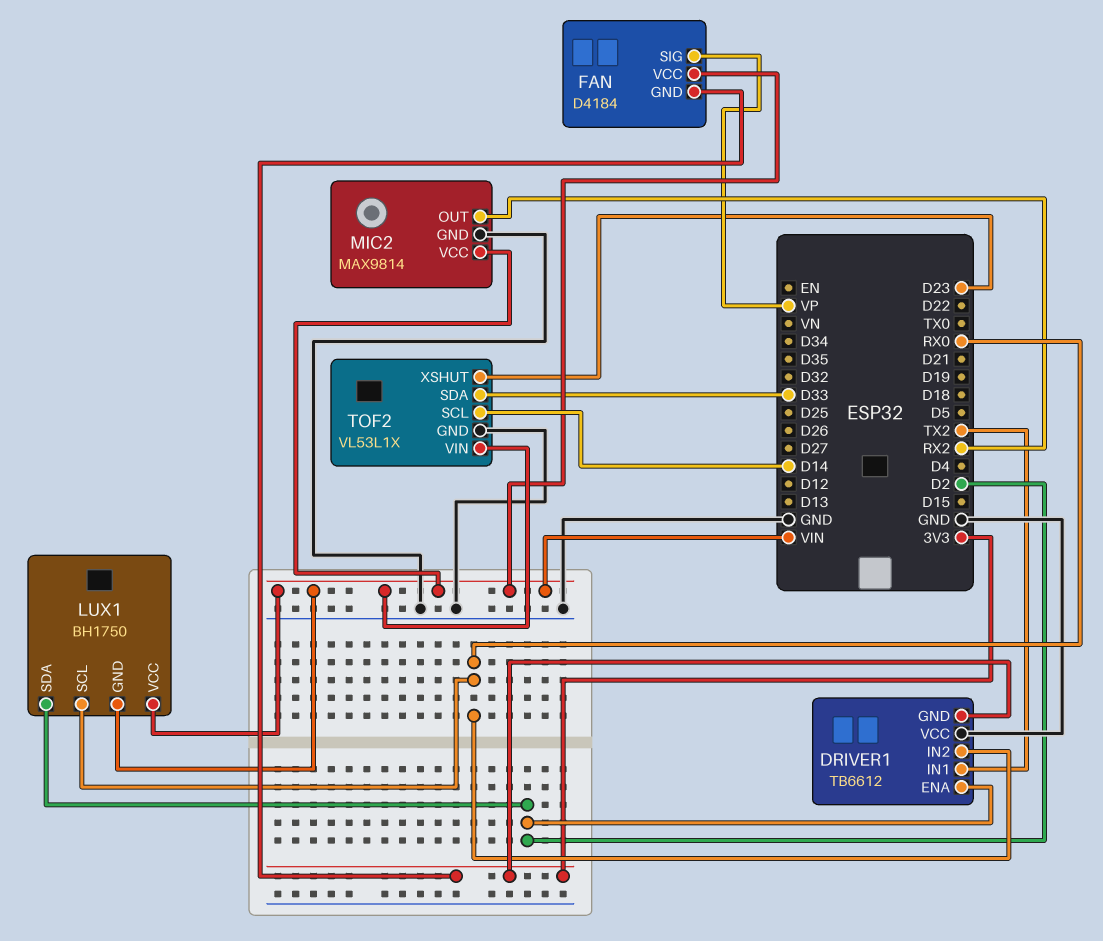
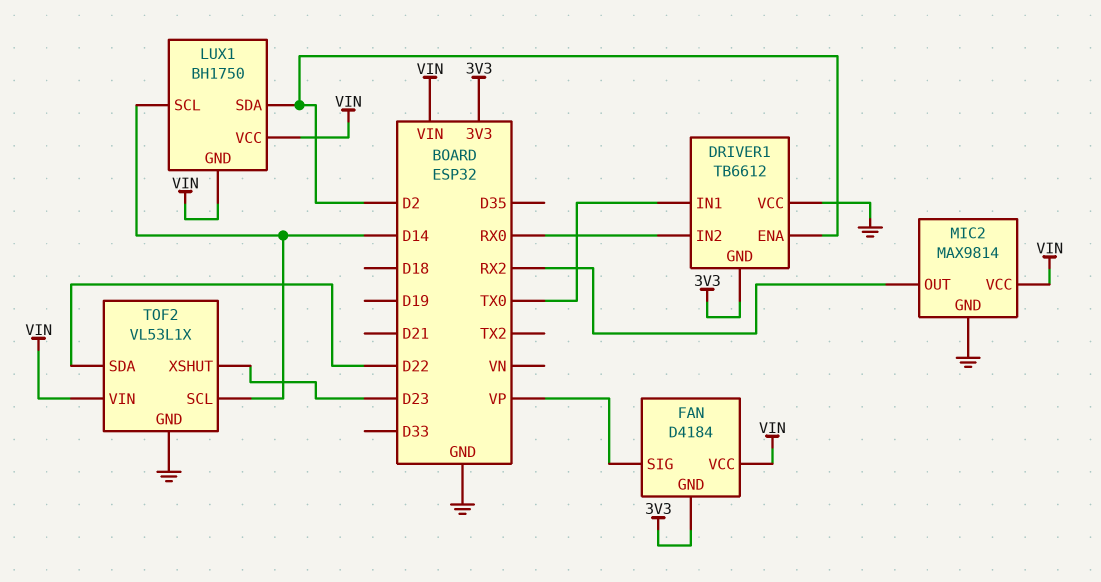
DRIVER1 pin IN1: TX2 -> TX0
LUX1 pin SCL: RX0 -> D14
TOF2 pin SDA: D33 -> D22

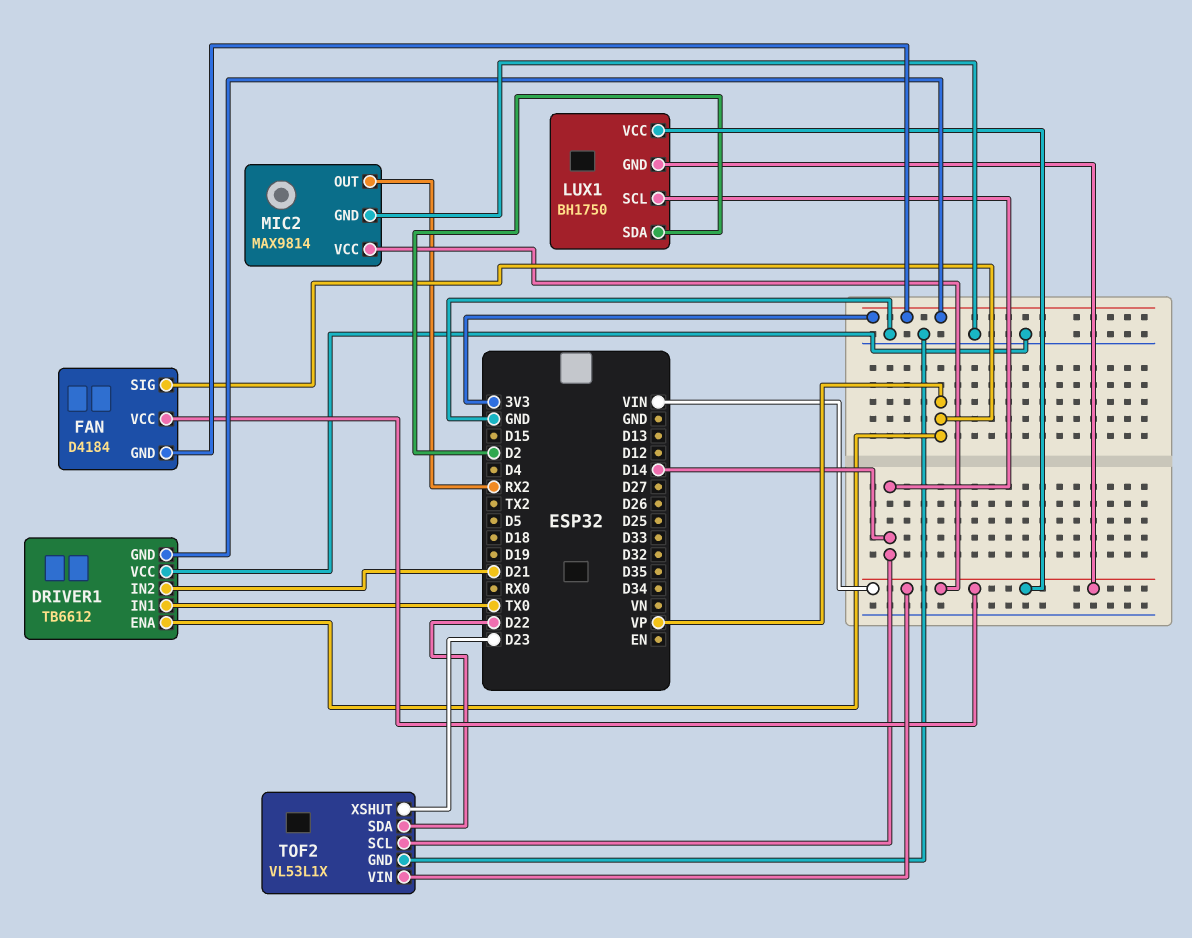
DRIVER1 pin ENA: D2 -> VP
DRIVER1 pin IN2: RX0 -> D21

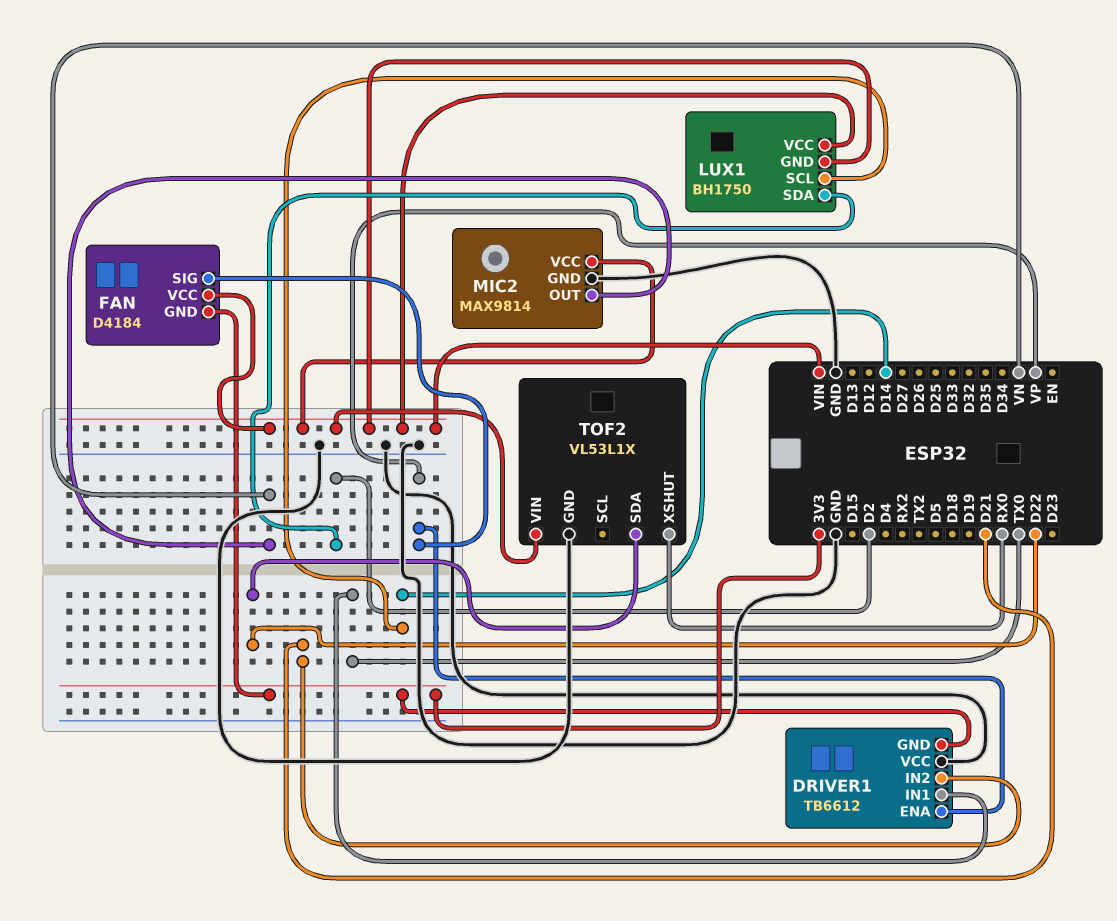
MIC2 pin OUT: RX2 -> VN
TOF2 pin SCL: D14 -> none
TOF2 pin XSHUT: D23 -> RX0

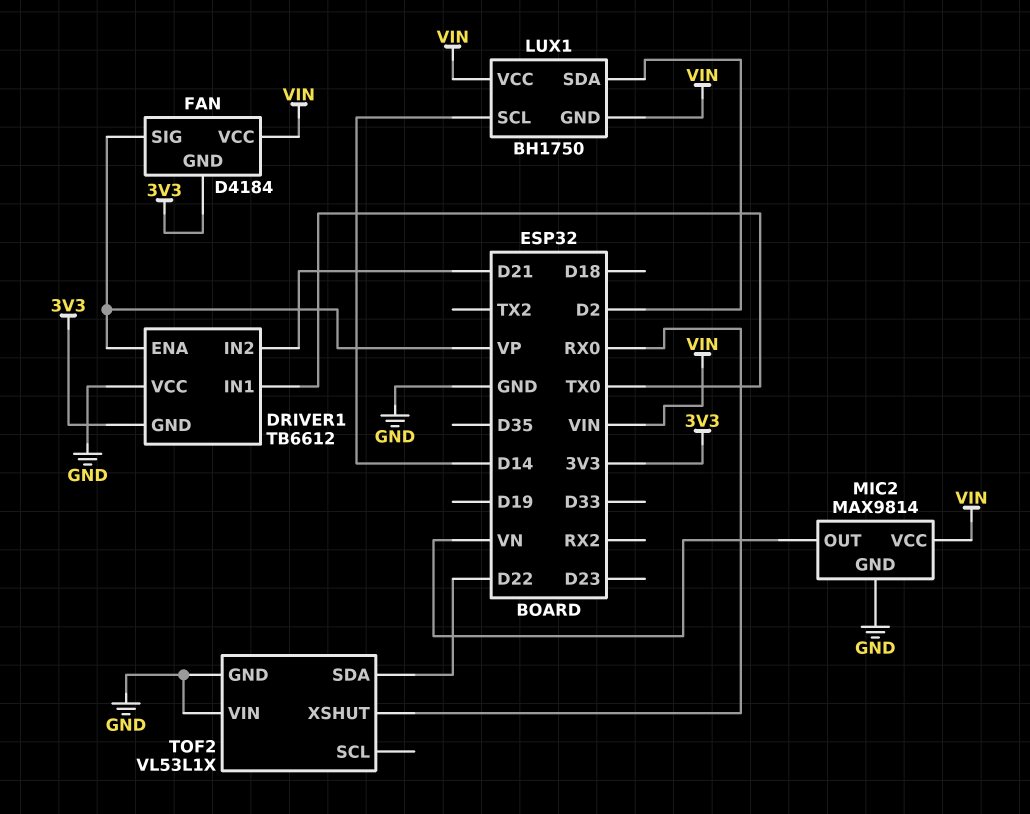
TOF2 pin VIN: VIN -> GND

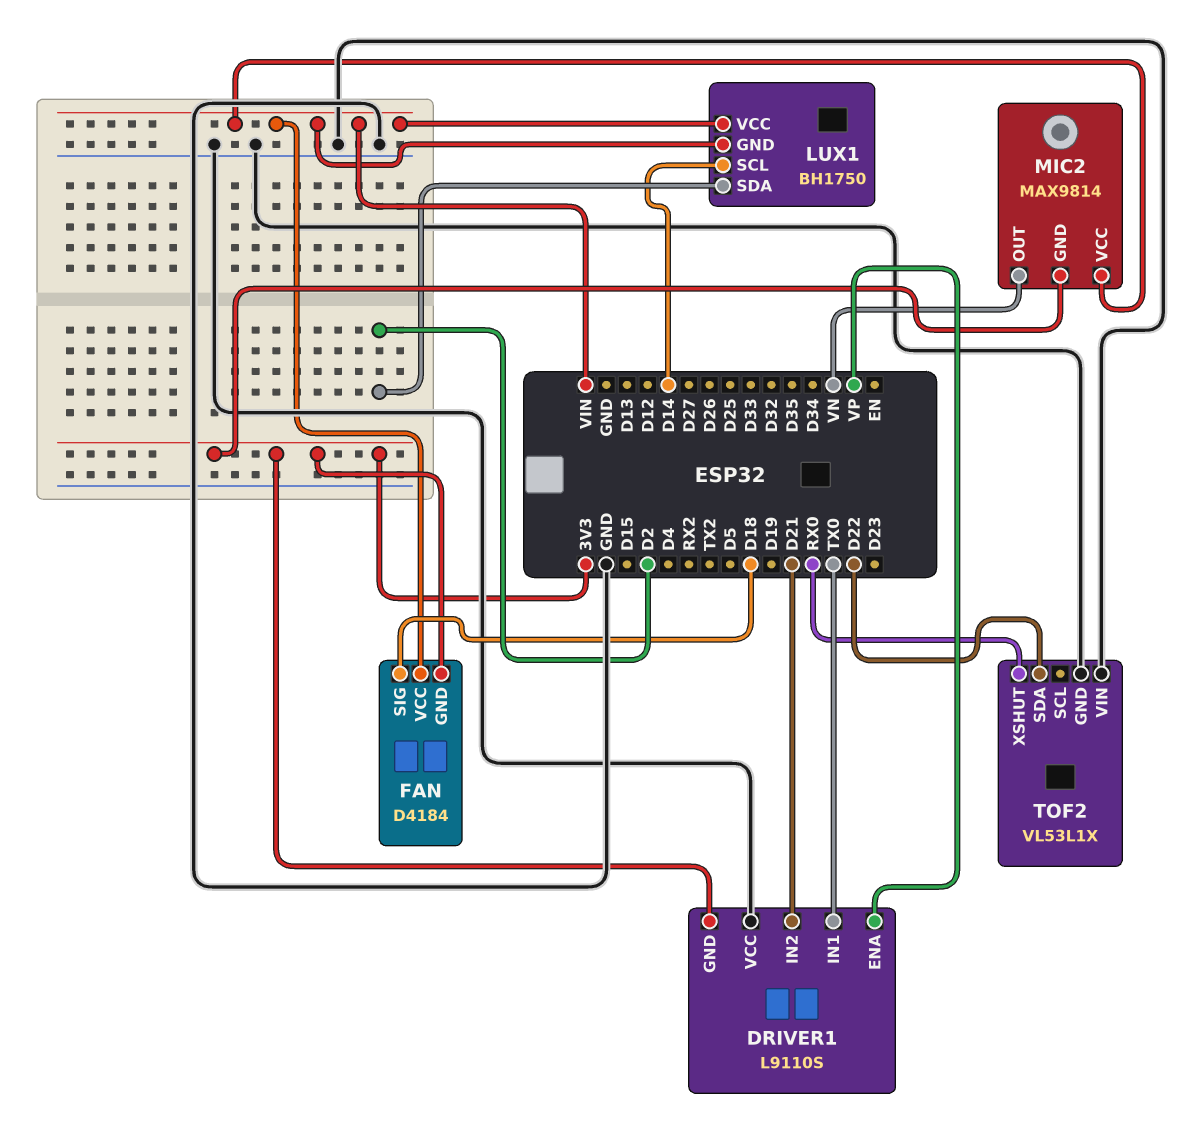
DRIVER1: TB6612 -> L9110S
FAN pin SIG: VP -> D18
MIC2 pin GND: GND -> 3V3

